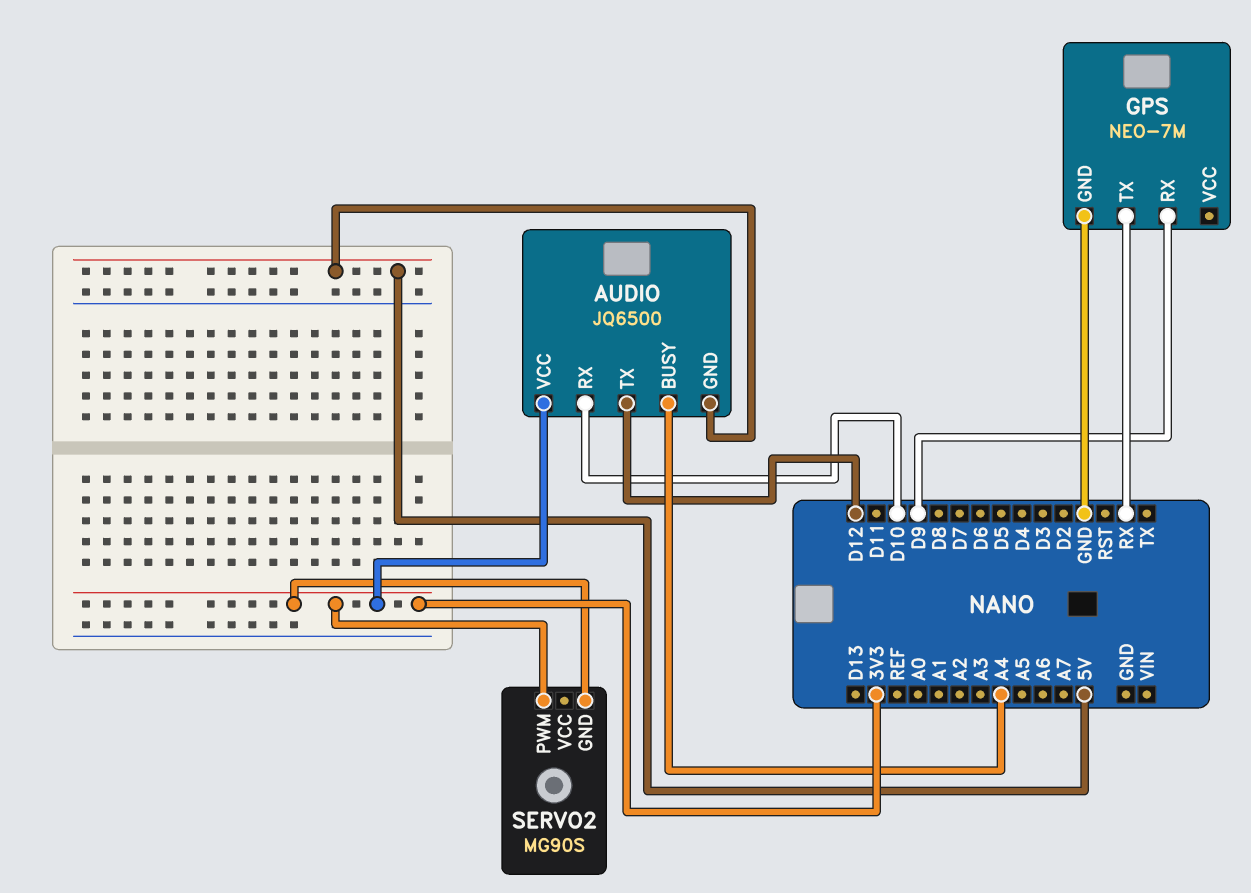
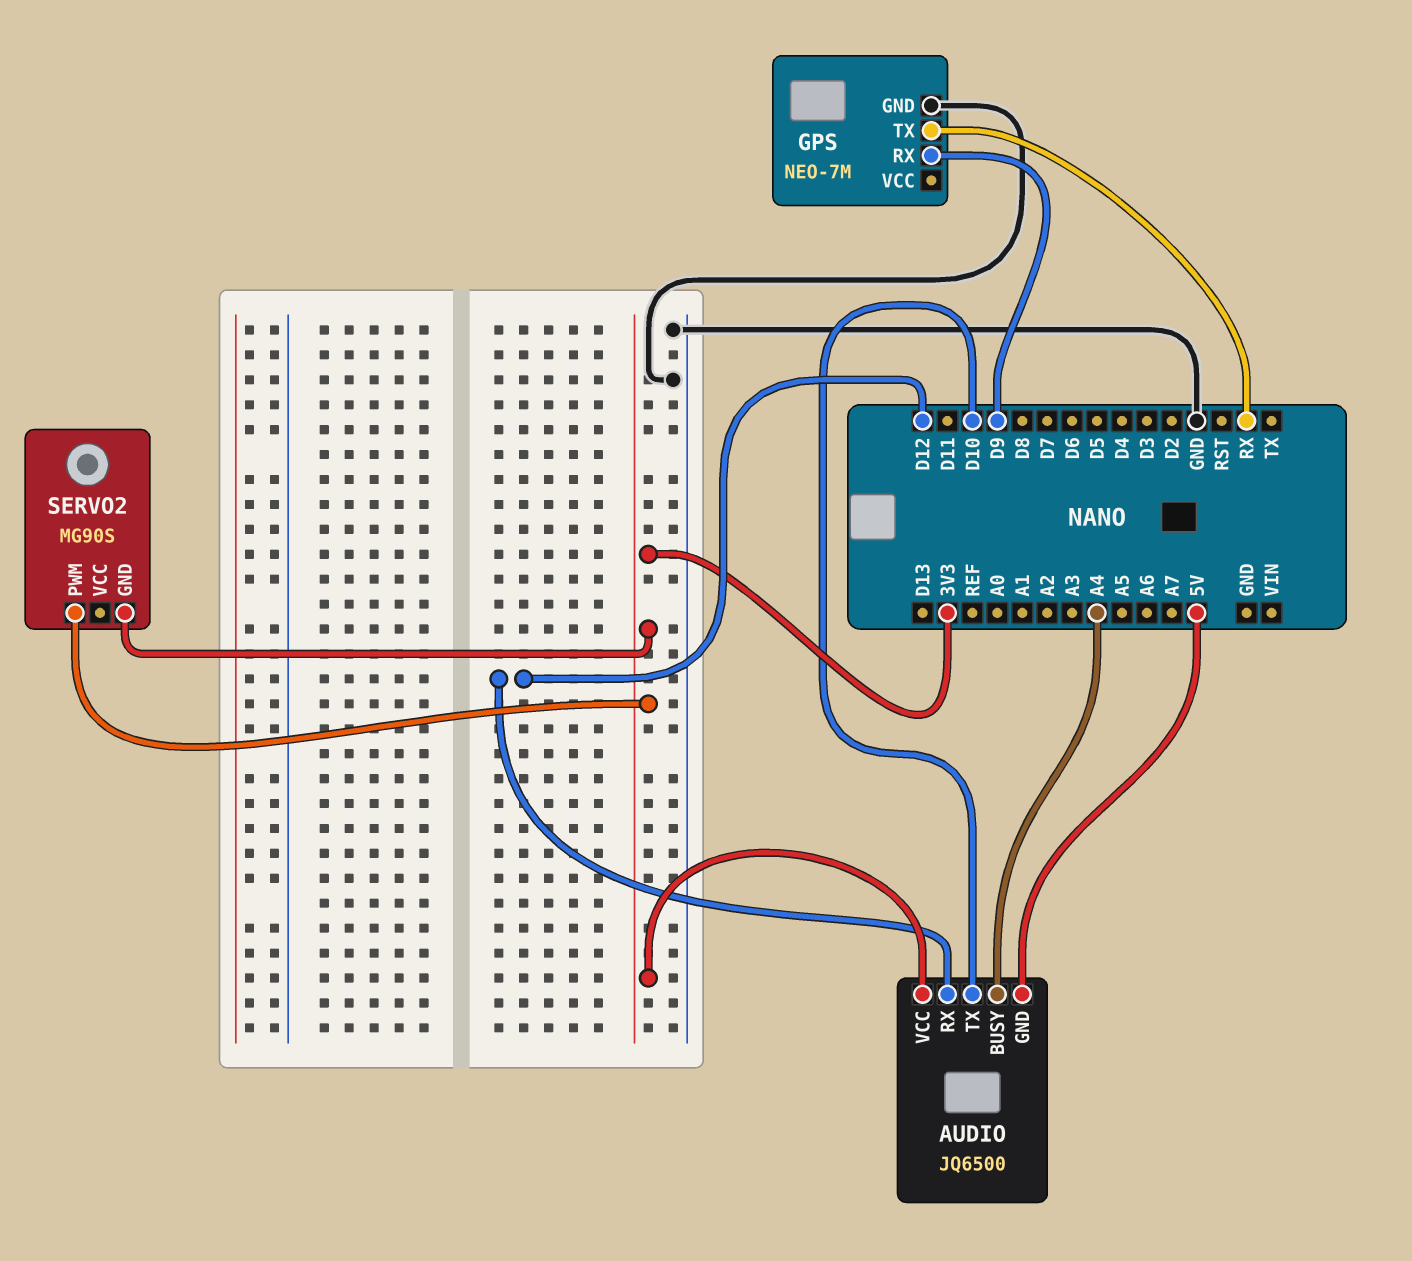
AUDIO pin RX: D10 -> D12
AUDIO pin TX: D12 -> D10

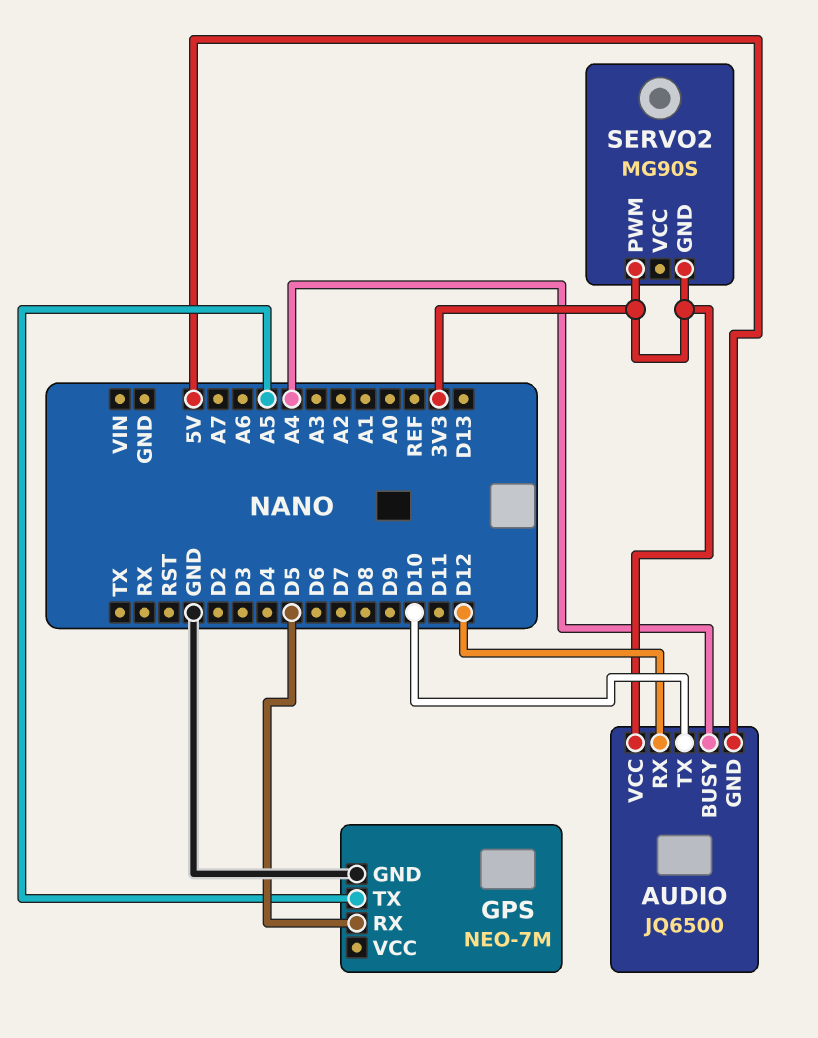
GPS pin RX: D9 -> D5
GPS pin TX: RX -> A5

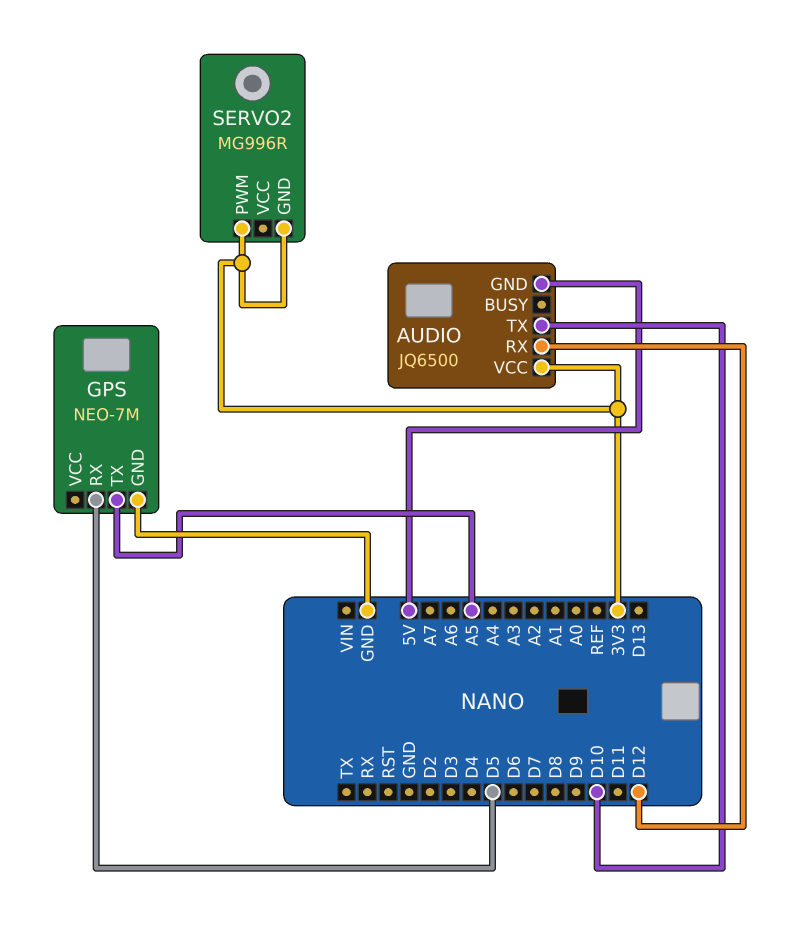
AUDIO pin BUSY: A4 -> none
SERVO2: MG90S -> MG996R

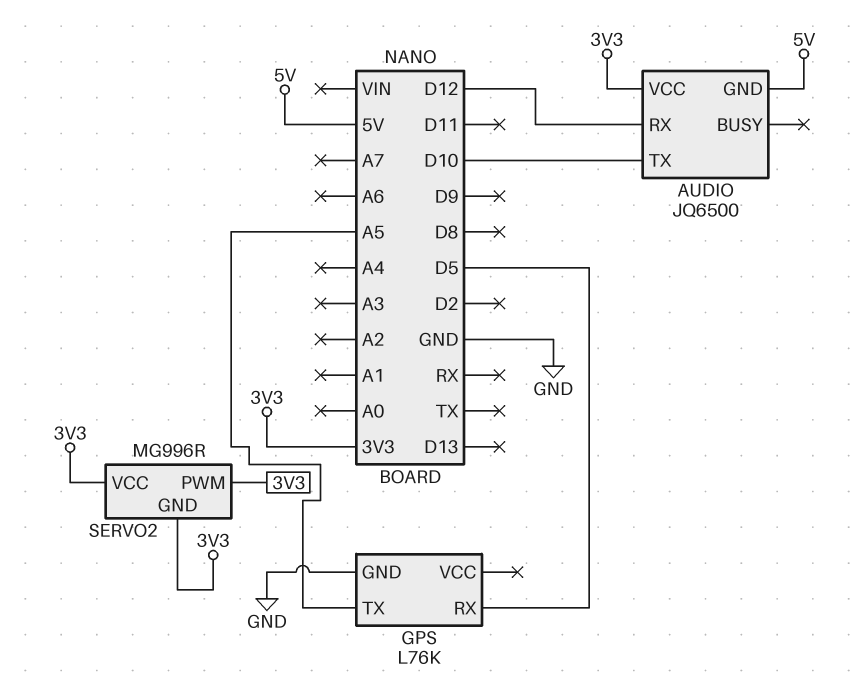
GPS: NEO-7M -> L76K
SERVO2 pin VCC: none -> 3V3

